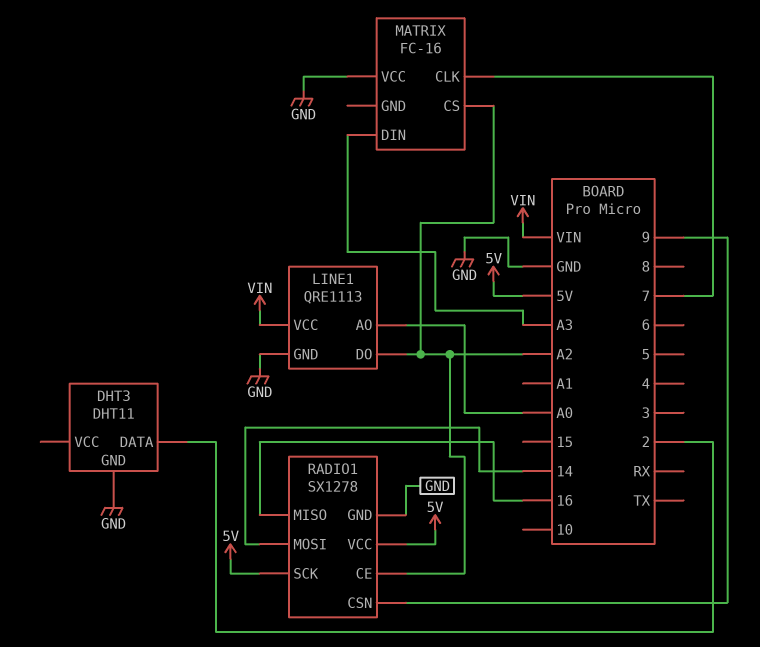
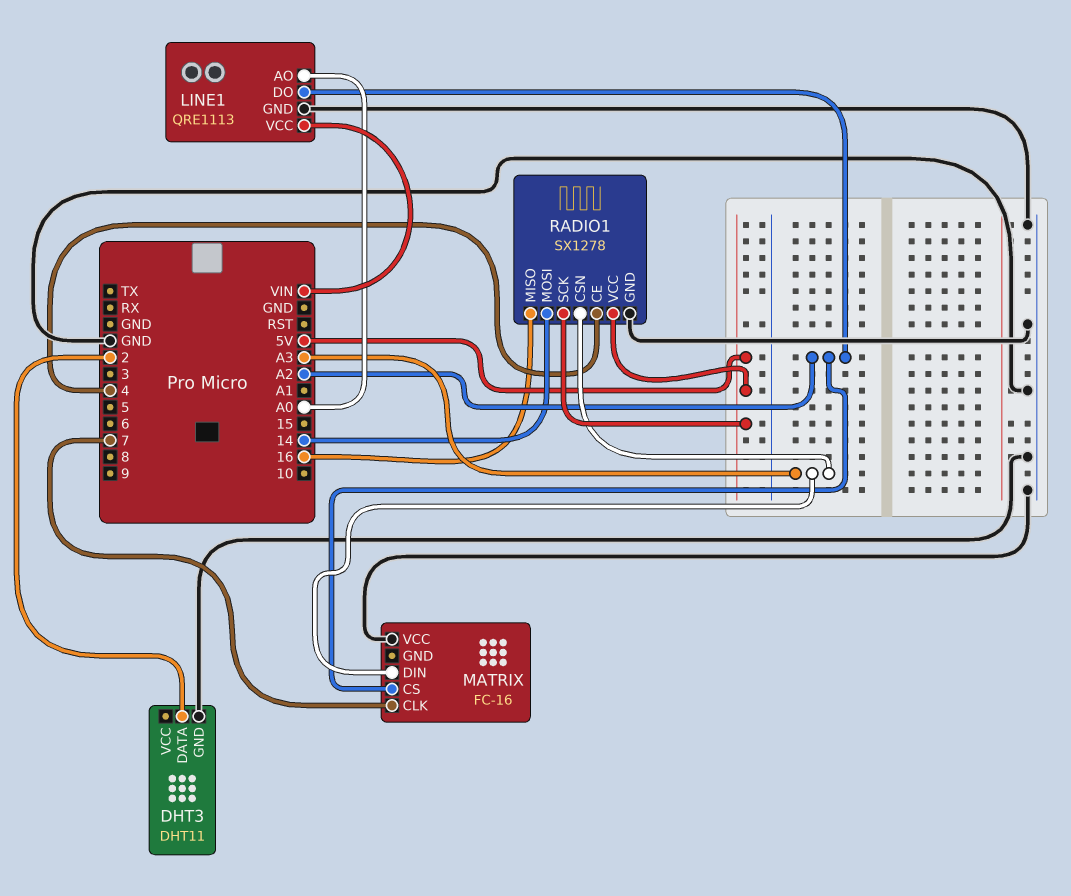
RADIO1 pin CE: A2 -> 4
RADIO1 pin CSN: 9 -> A3

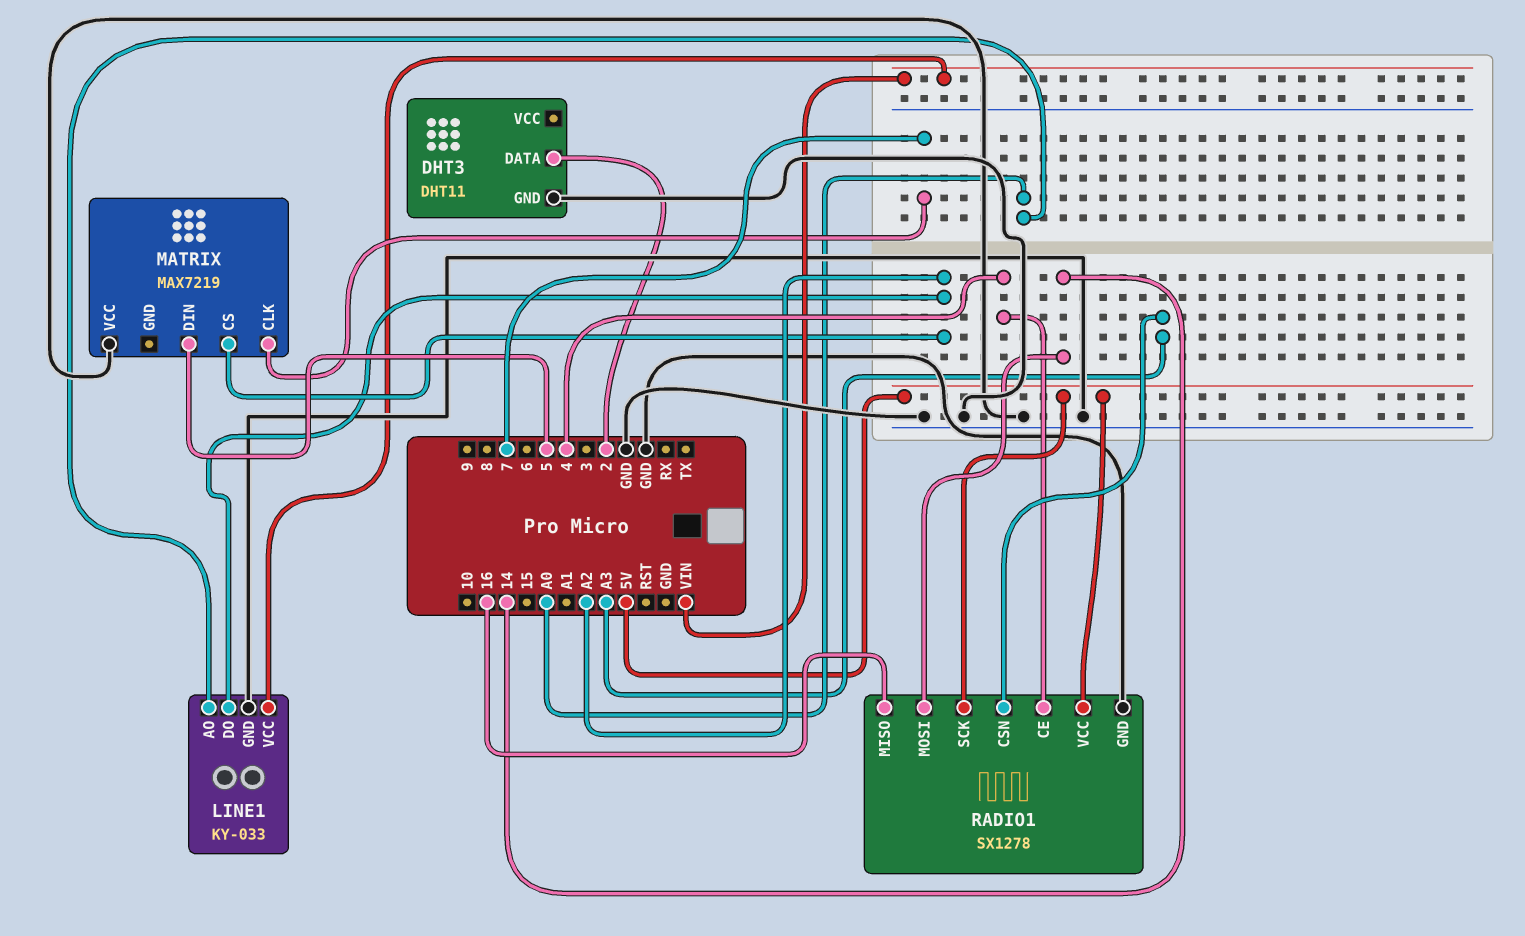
LINE1: QRE1113 -> KY-033
MATRIX: FC-16 -> MAX7219
MATRIX pin DIN: A3 -> 5

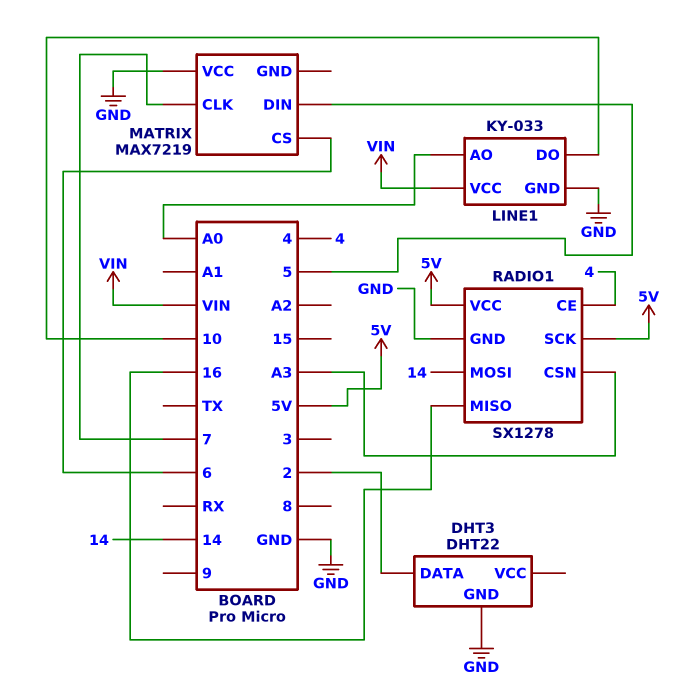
DHT3: DHT11 -> DHT22
LINE1 pin DO: A2 -> 10
MATRIX pin CS: A2 -> 6

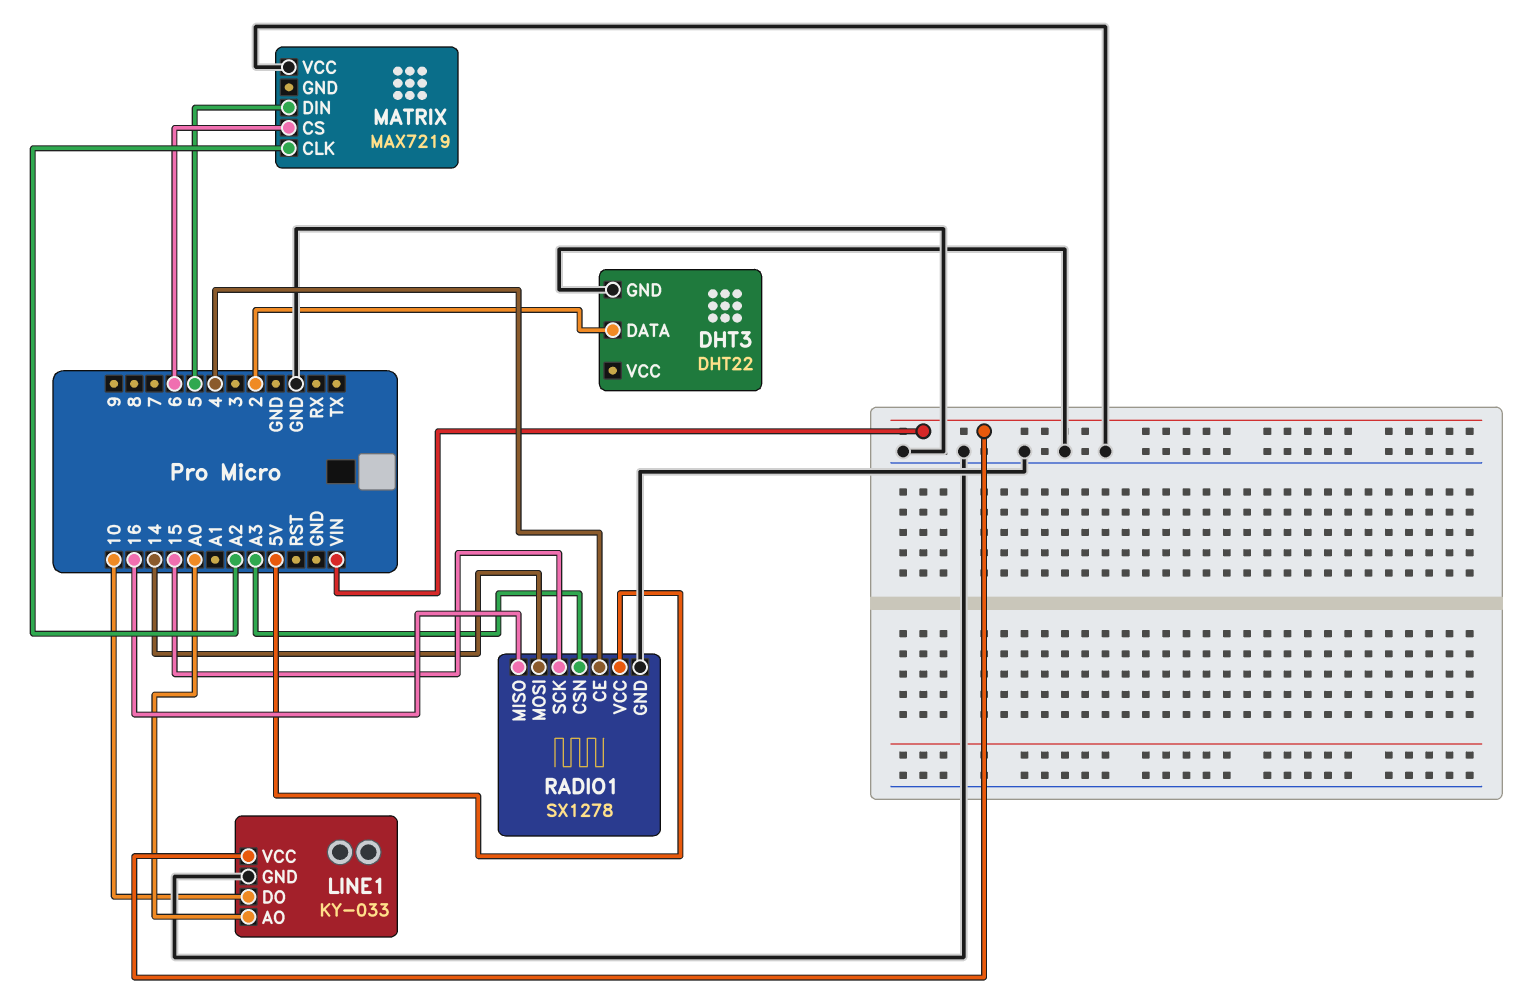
MATRIX pin CLK: 7 -> A2
RADIO1 pin SCK: 5V -> 15

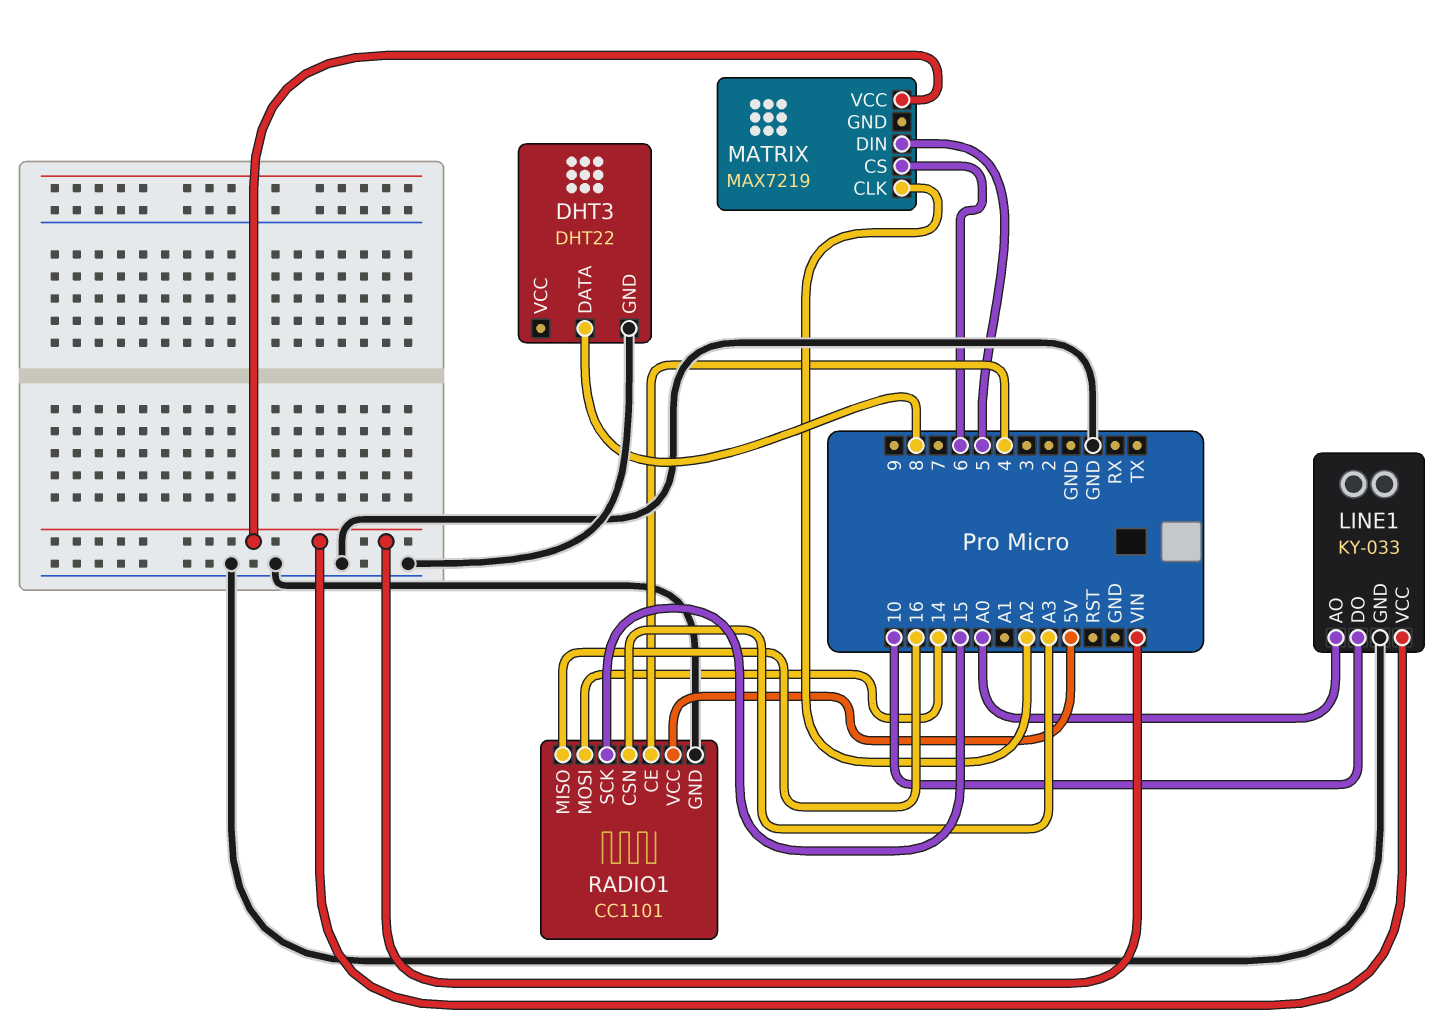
DHT3 pin DATA: 2 -> 8
MATRIX pin VCC: GND -> VIN
RADIO1: SX1278 -> CC1101

